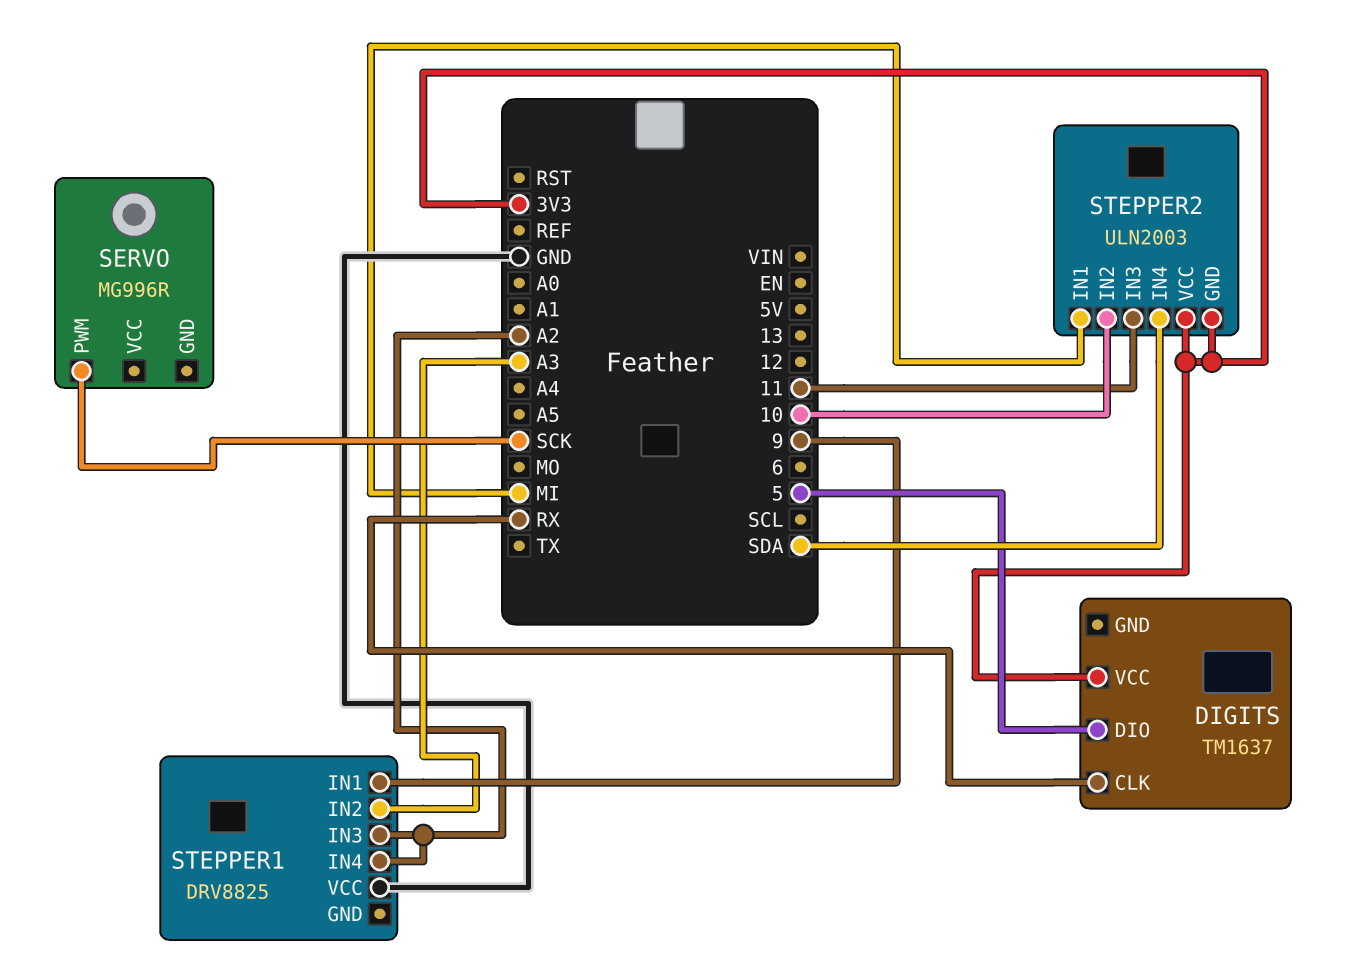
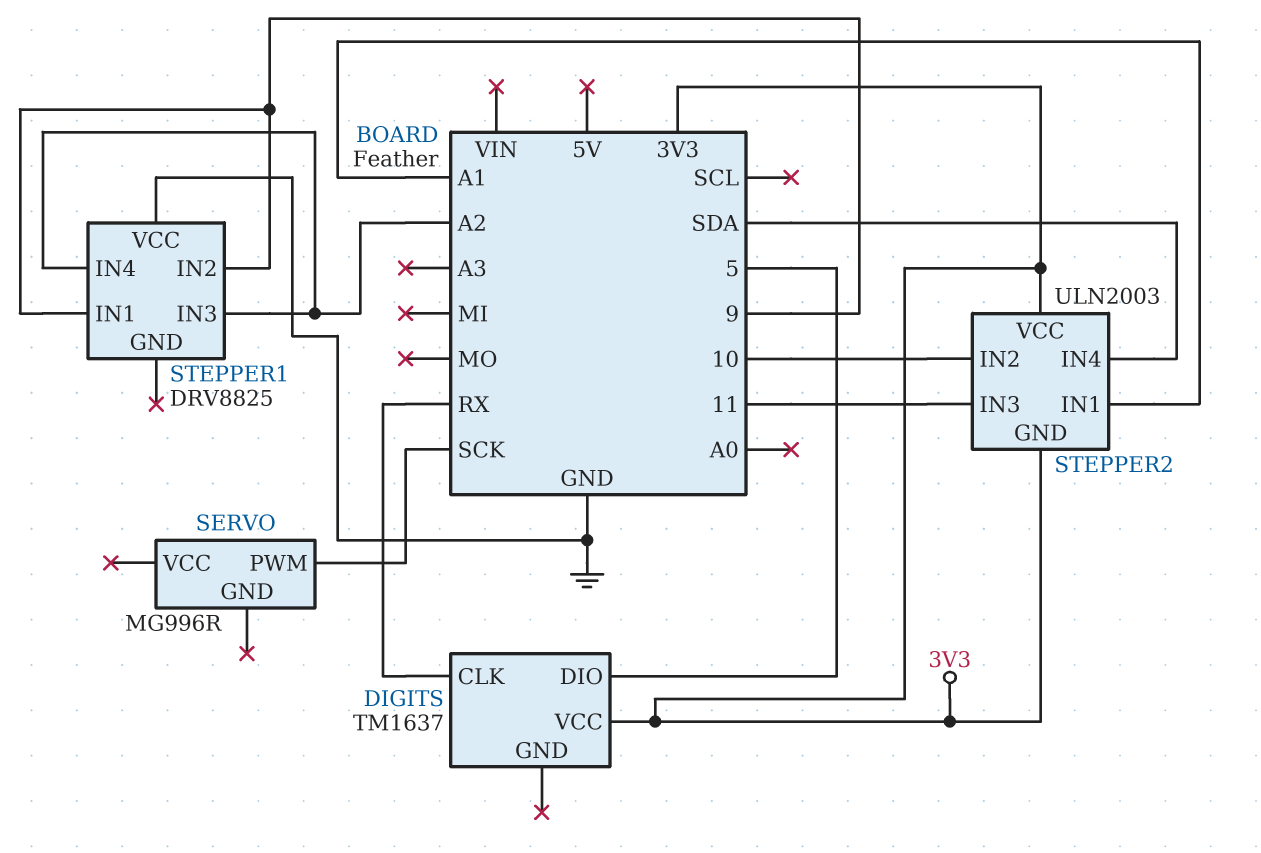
STEPPER1 pin IN2: A3 -> 9
STEPPER2 pin IN1: MI -> A1

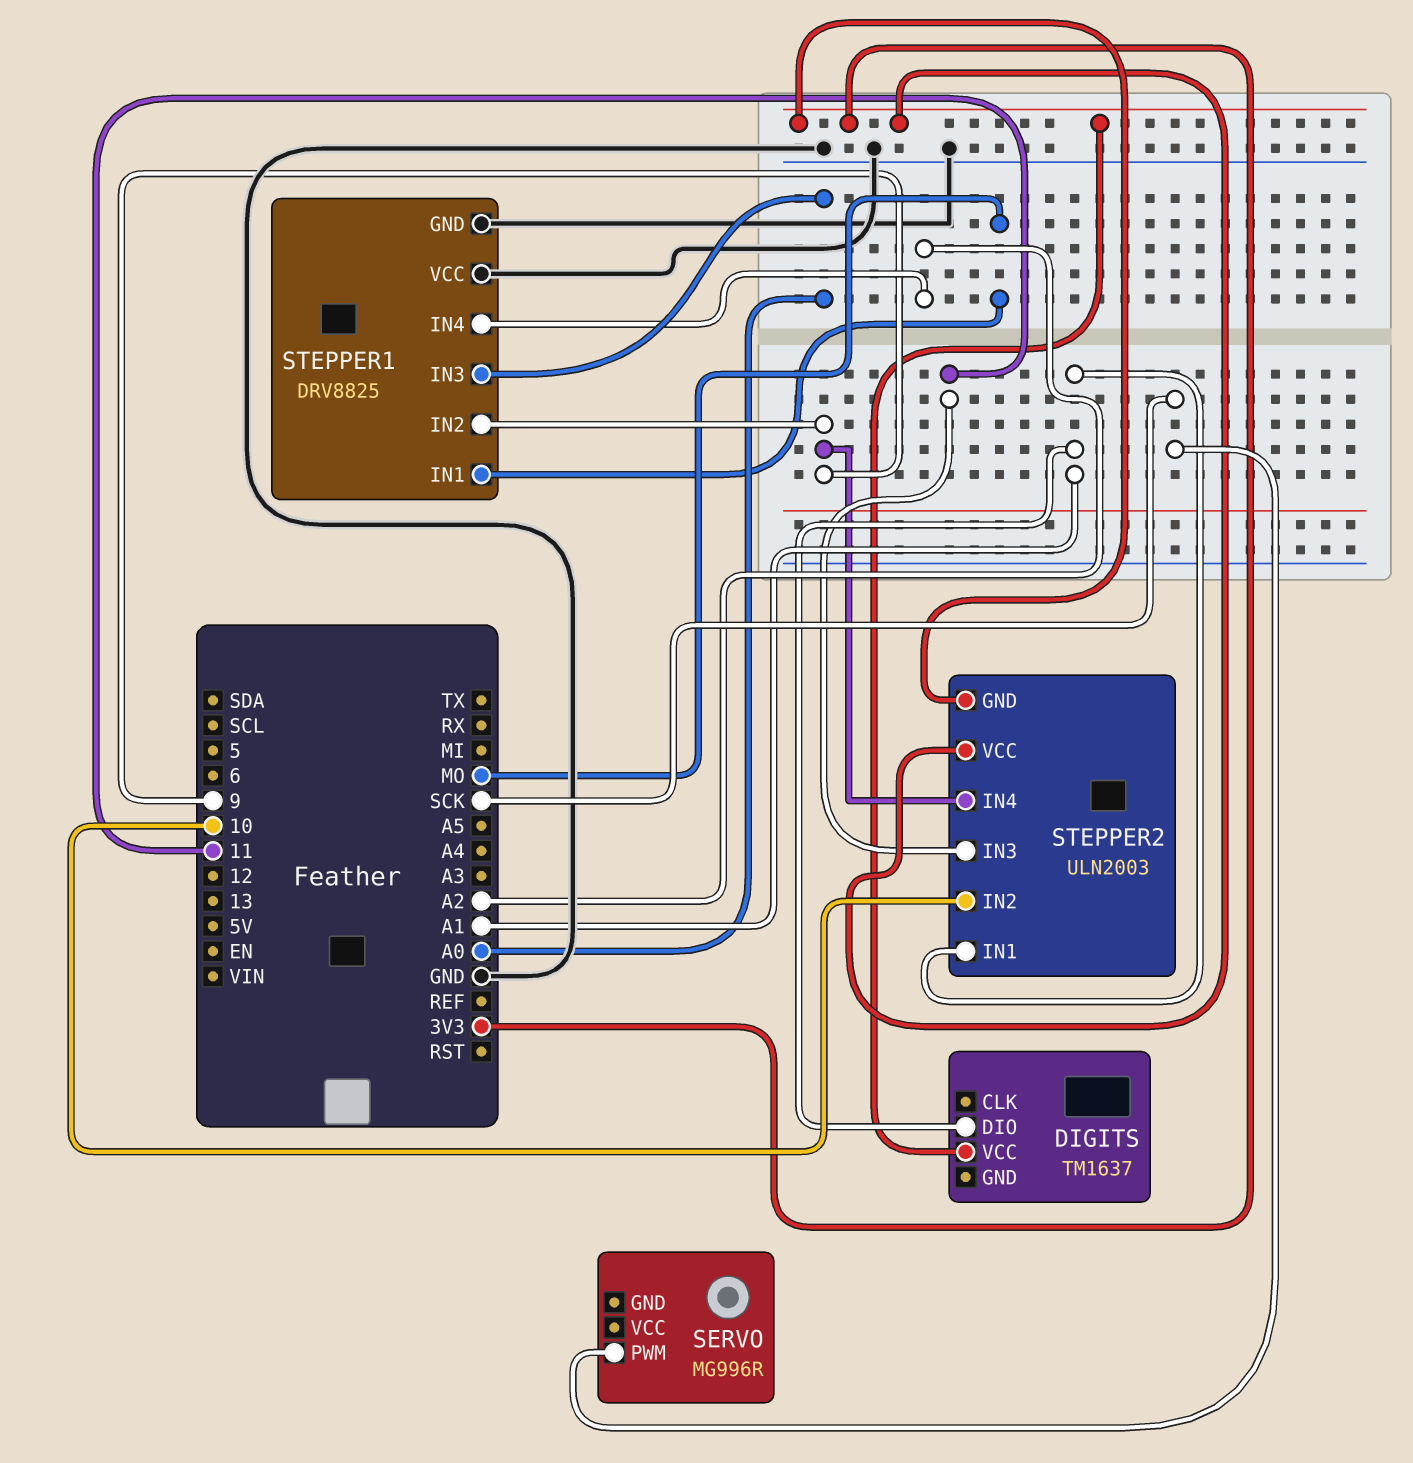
DIGITS pin CLK: RX -> none
DIGITS pin DIO: 5 -> A1
STEPPER1 pin GND: none -> GND
STEPPER1 pin IN1: 9 -> MO
STEPPER1 pin IN3: A2 -> A0
STEPPER2 pin IN4: SDA -> 9

